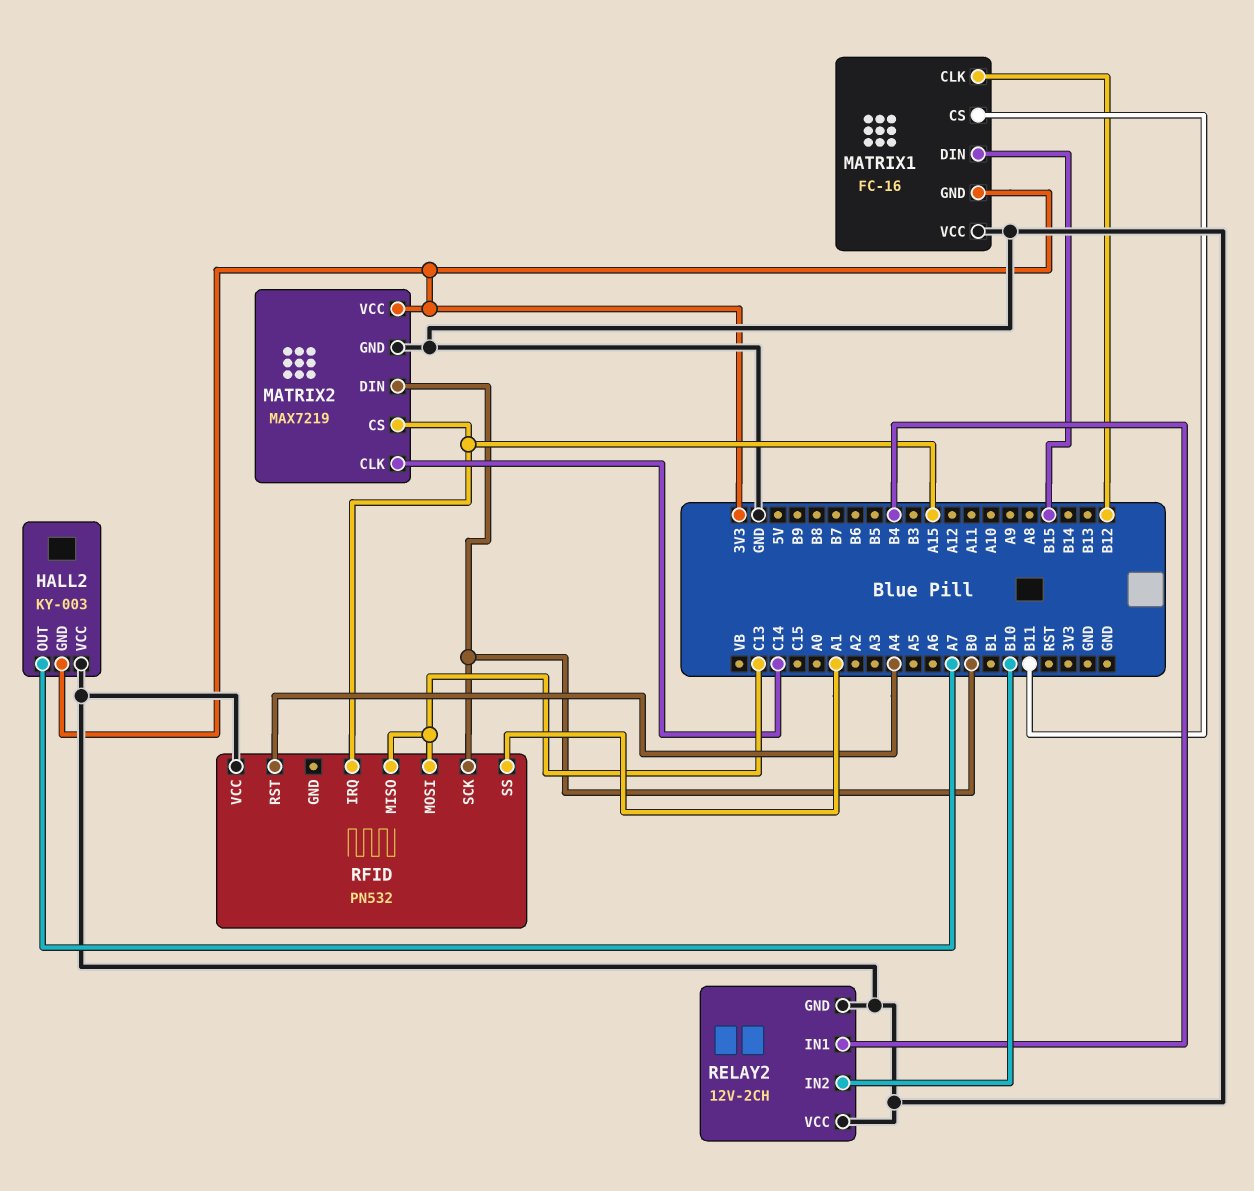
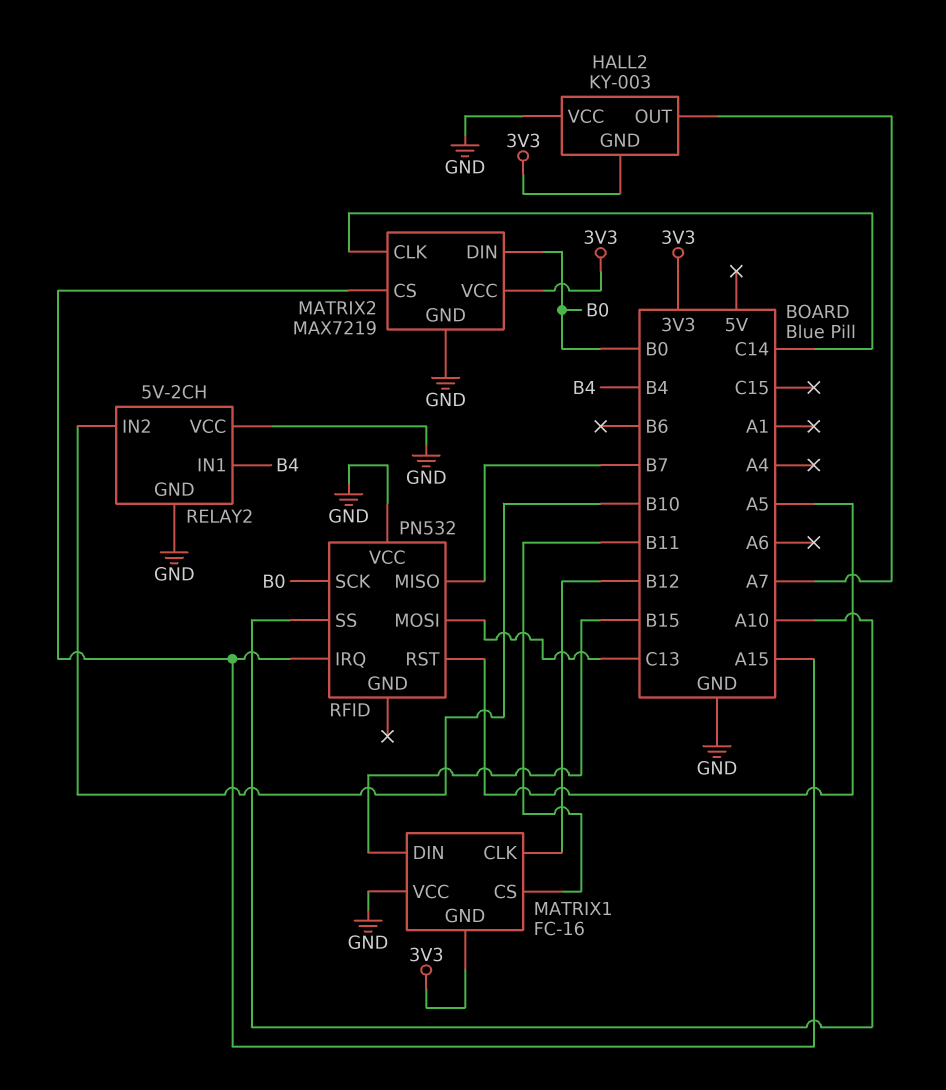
RELAY2: 12V-2CH -> 5V-2CH
RFID pin MISO: C13 -> B7
RFID pin RST: A4 -> A5
RFID pin SS: A1 -> A10

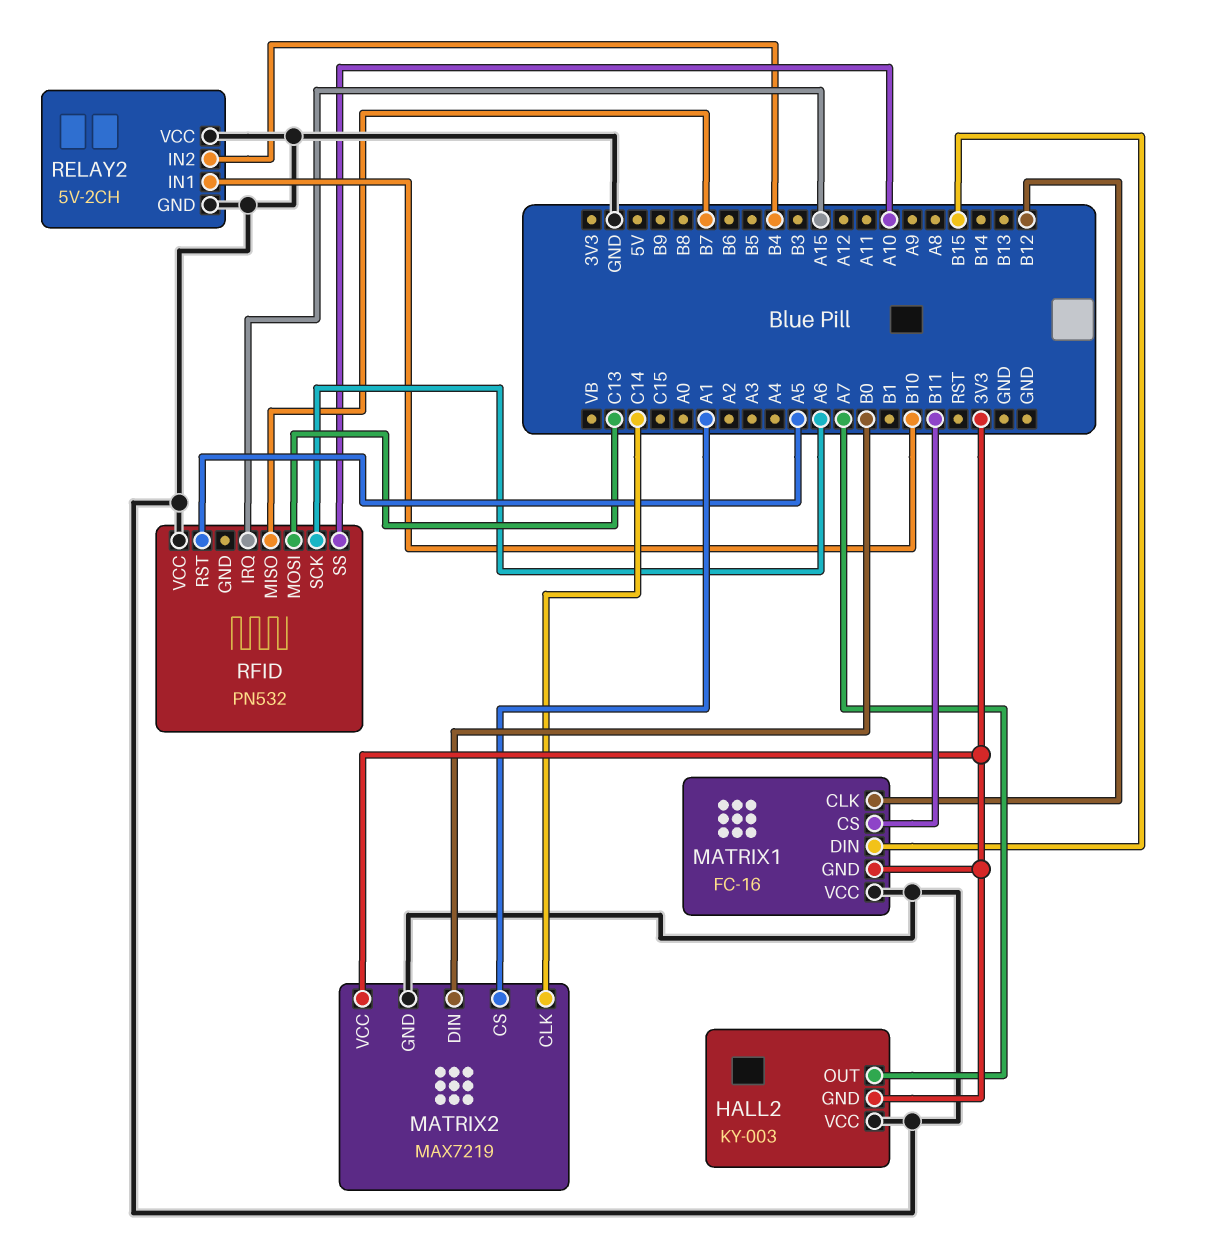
MATRIX2 pin CS: A15 -> A1
RELAY2 pin IN1: B4 -> B10
RELAY2 pin IN2: B10 -> B4
RFID pin SCK: B0 -> A6

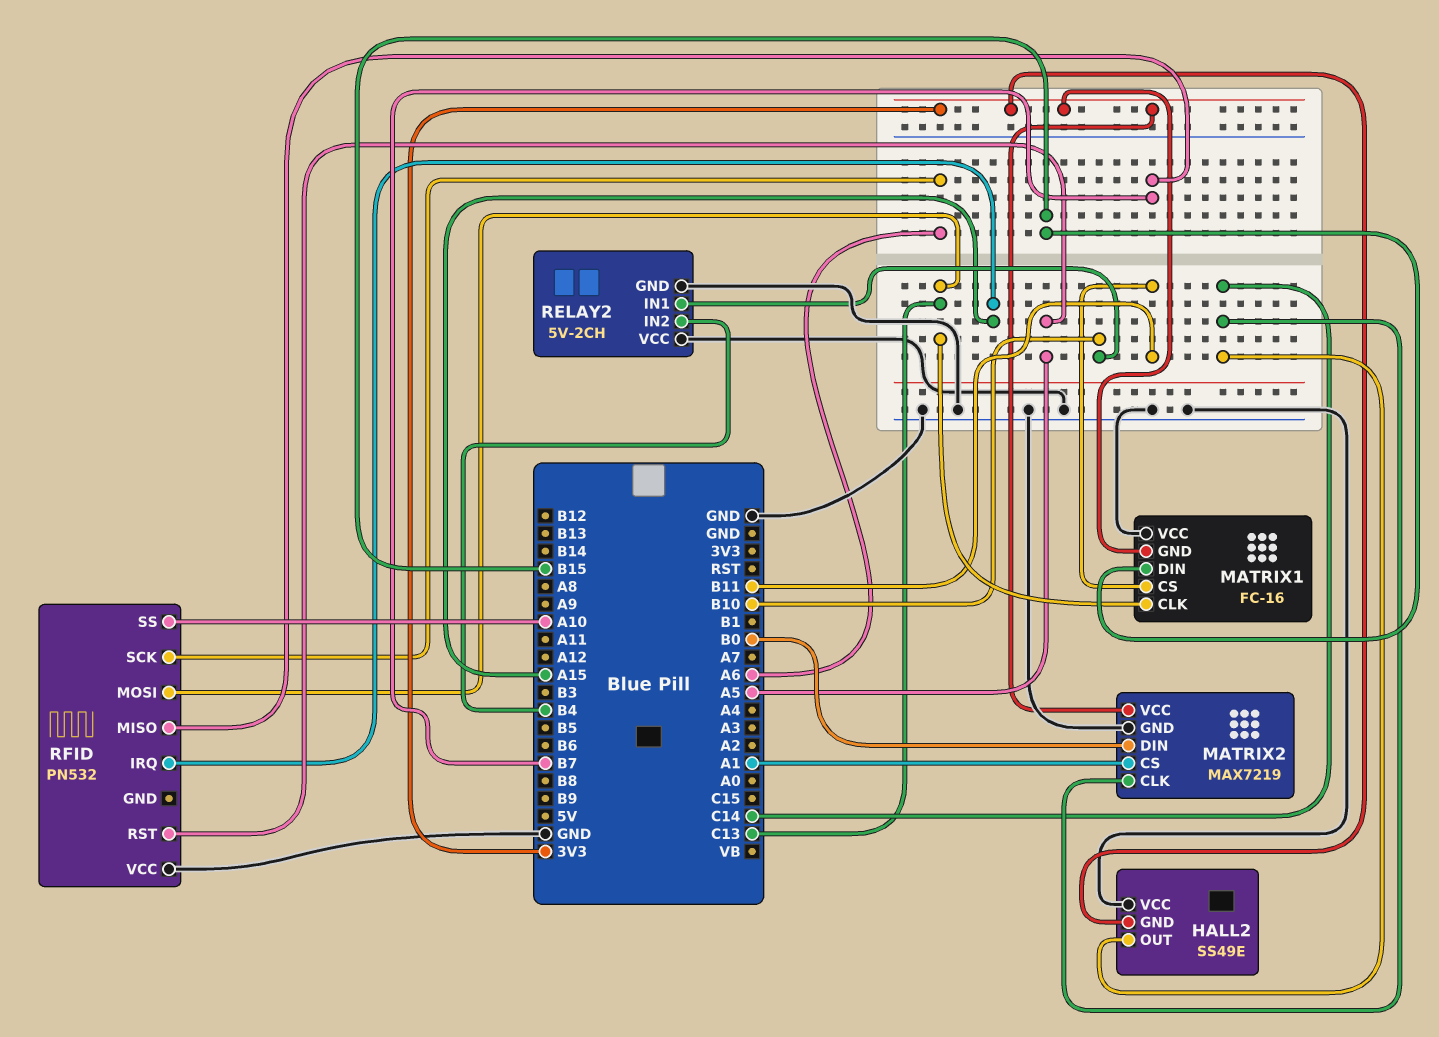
HALL2: KY-003 -> SS49E
HALL2 pin OUT: A7 -> C14
MATRIX1 pin CLK: B12 -> C13

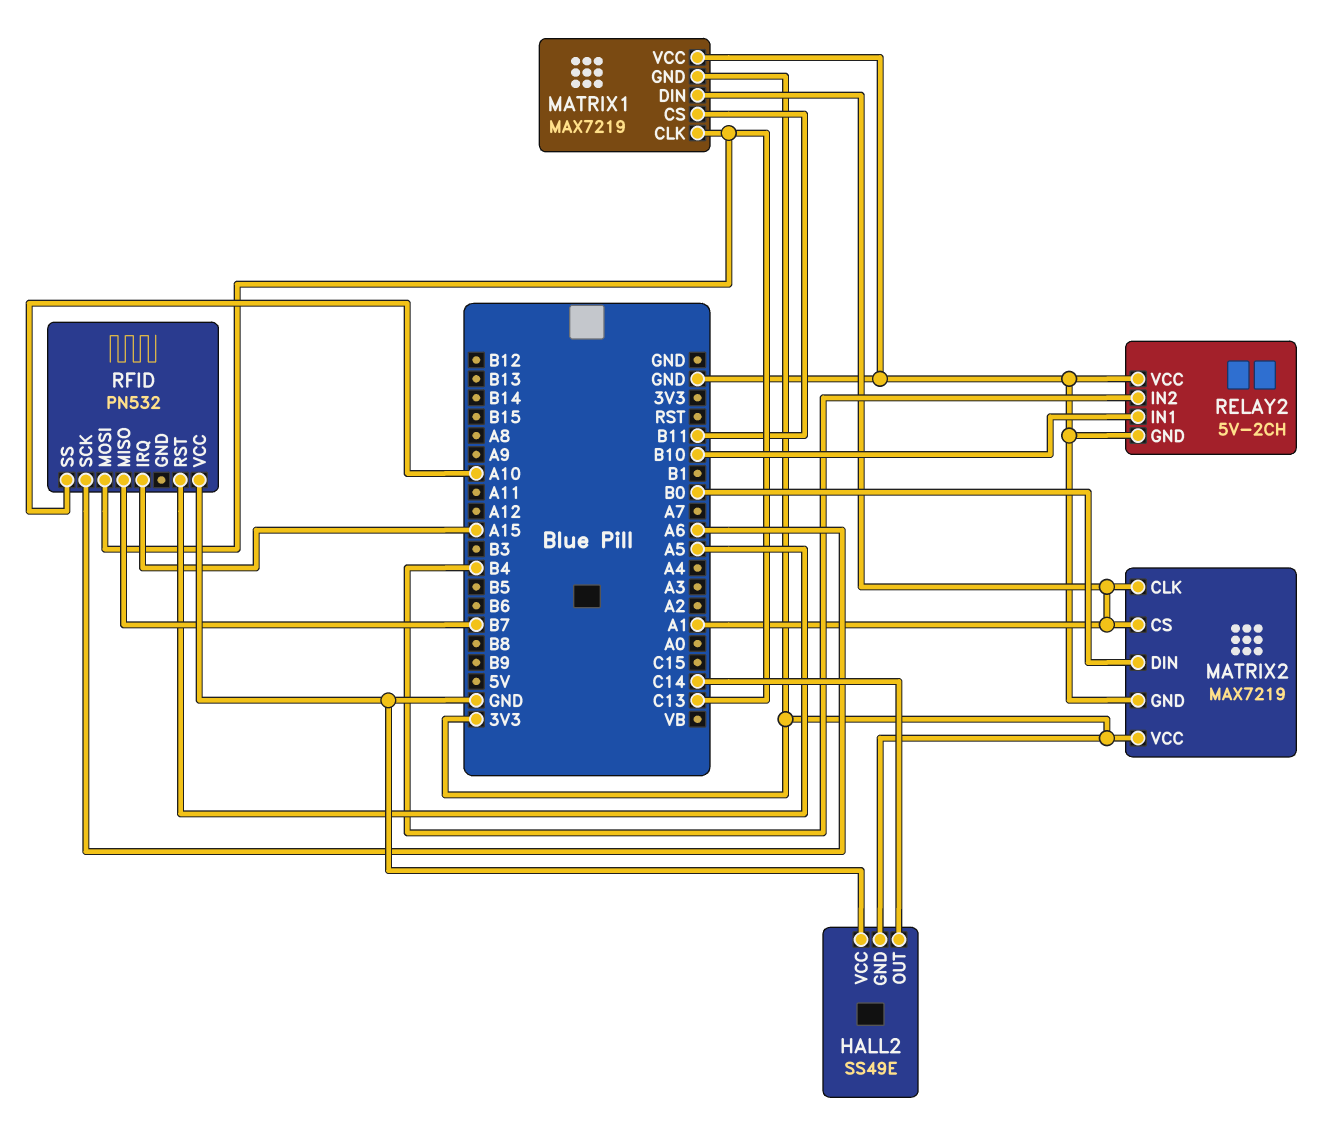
MATRIX1: FC-16 -> MAX7219
MATRIX1 pin DIN: B15 -> A1
MATRIX2 pin CLK: C14 -> A1

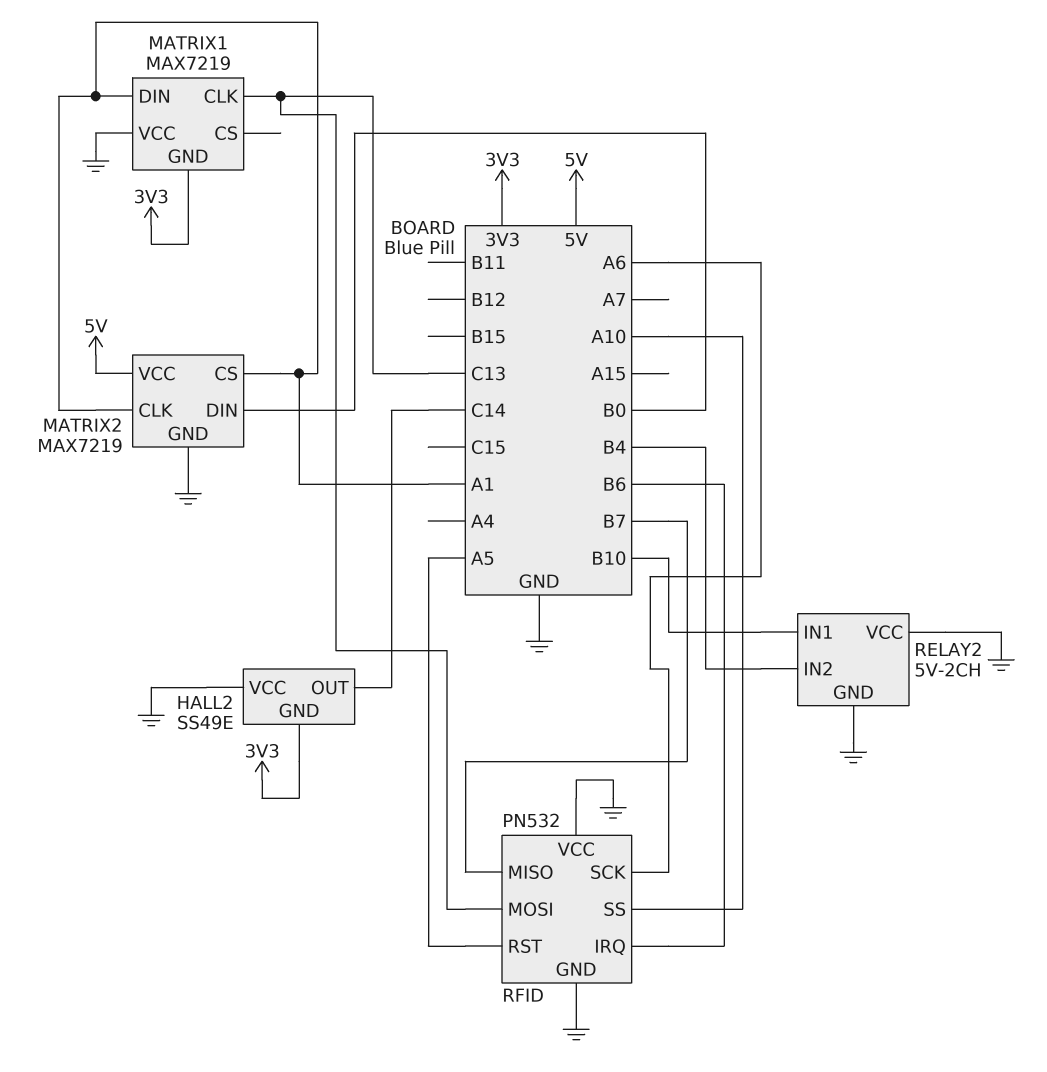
MATRIX1 pin CS: B11 -> none
MATRIX2 pin VCC: 3V3 -> 5V
RFID pin GND: none -> GND
RFID pin IRQ: A15 -> B6

